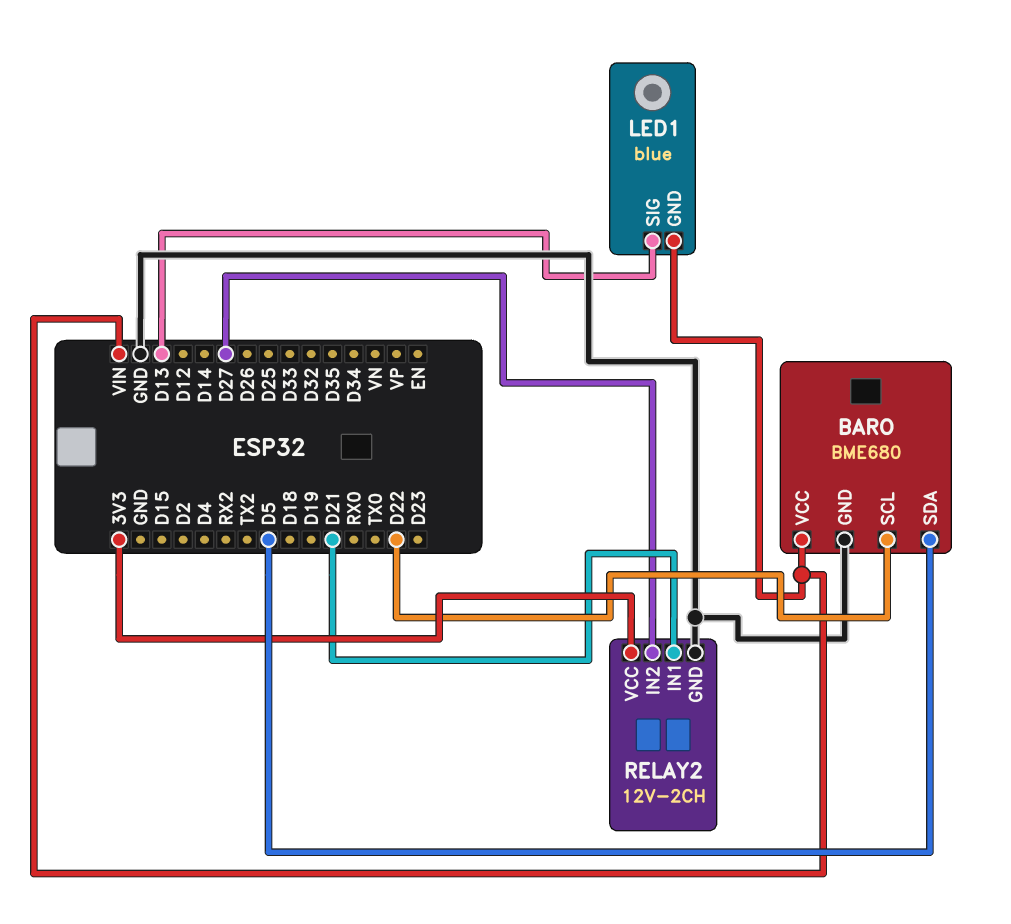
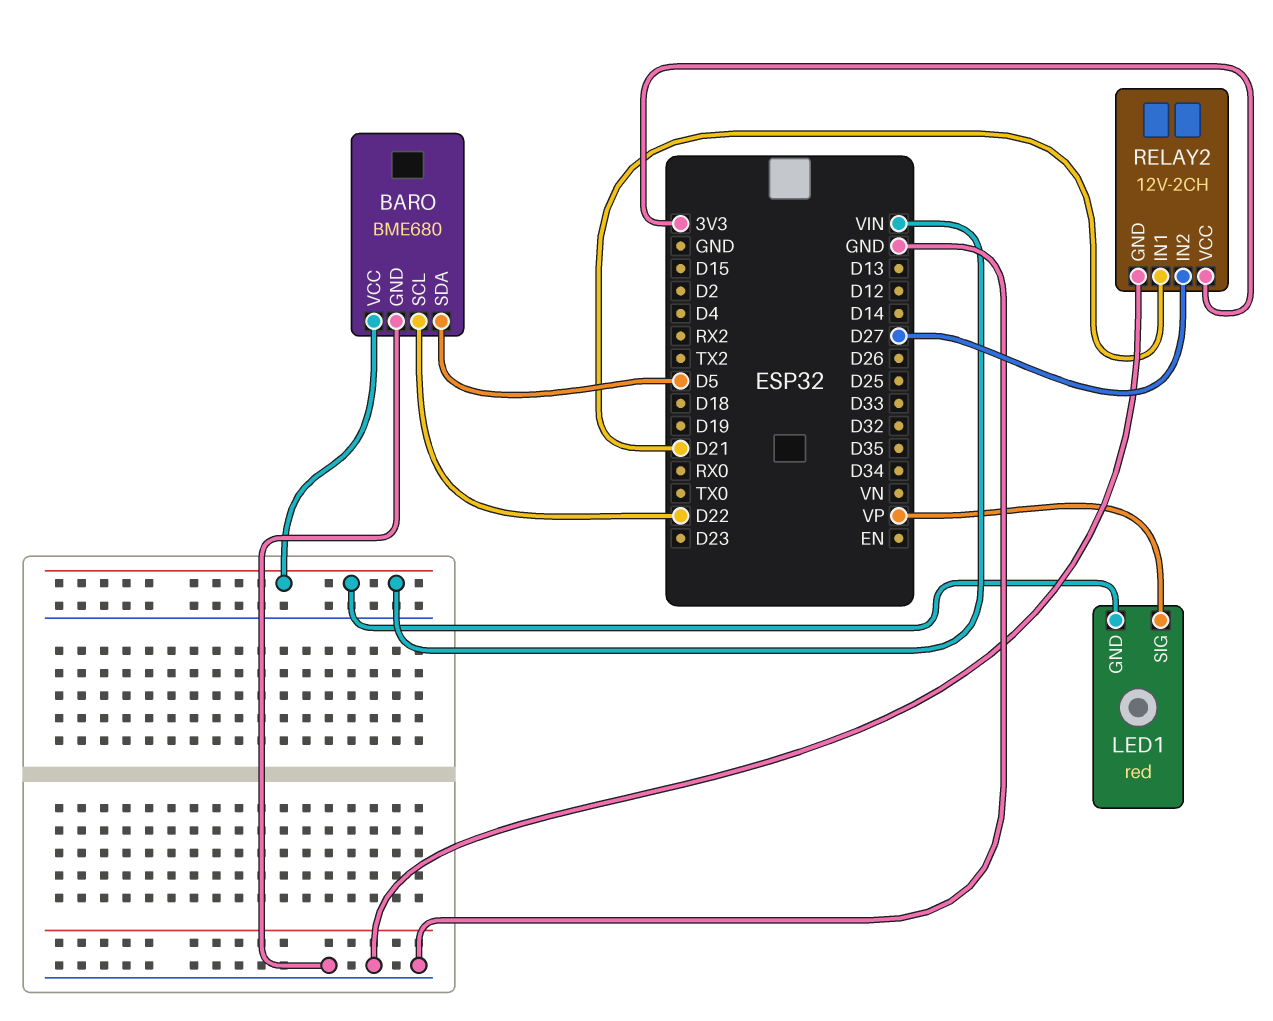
LED1: blue -> red
LED1 pin SIG: D13 -> VP

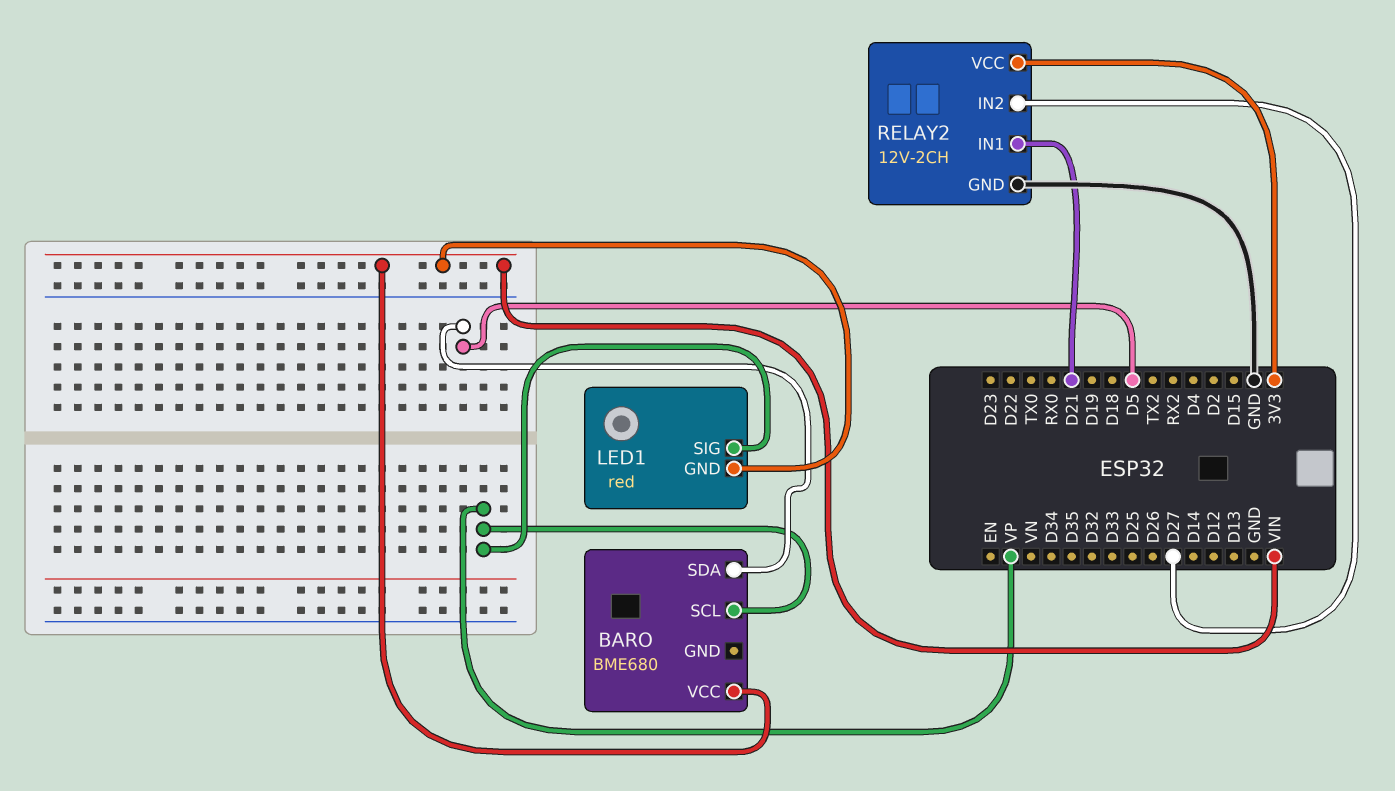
BARO pin GND: GND -> none
BARO pin SCL: D22 -> VP

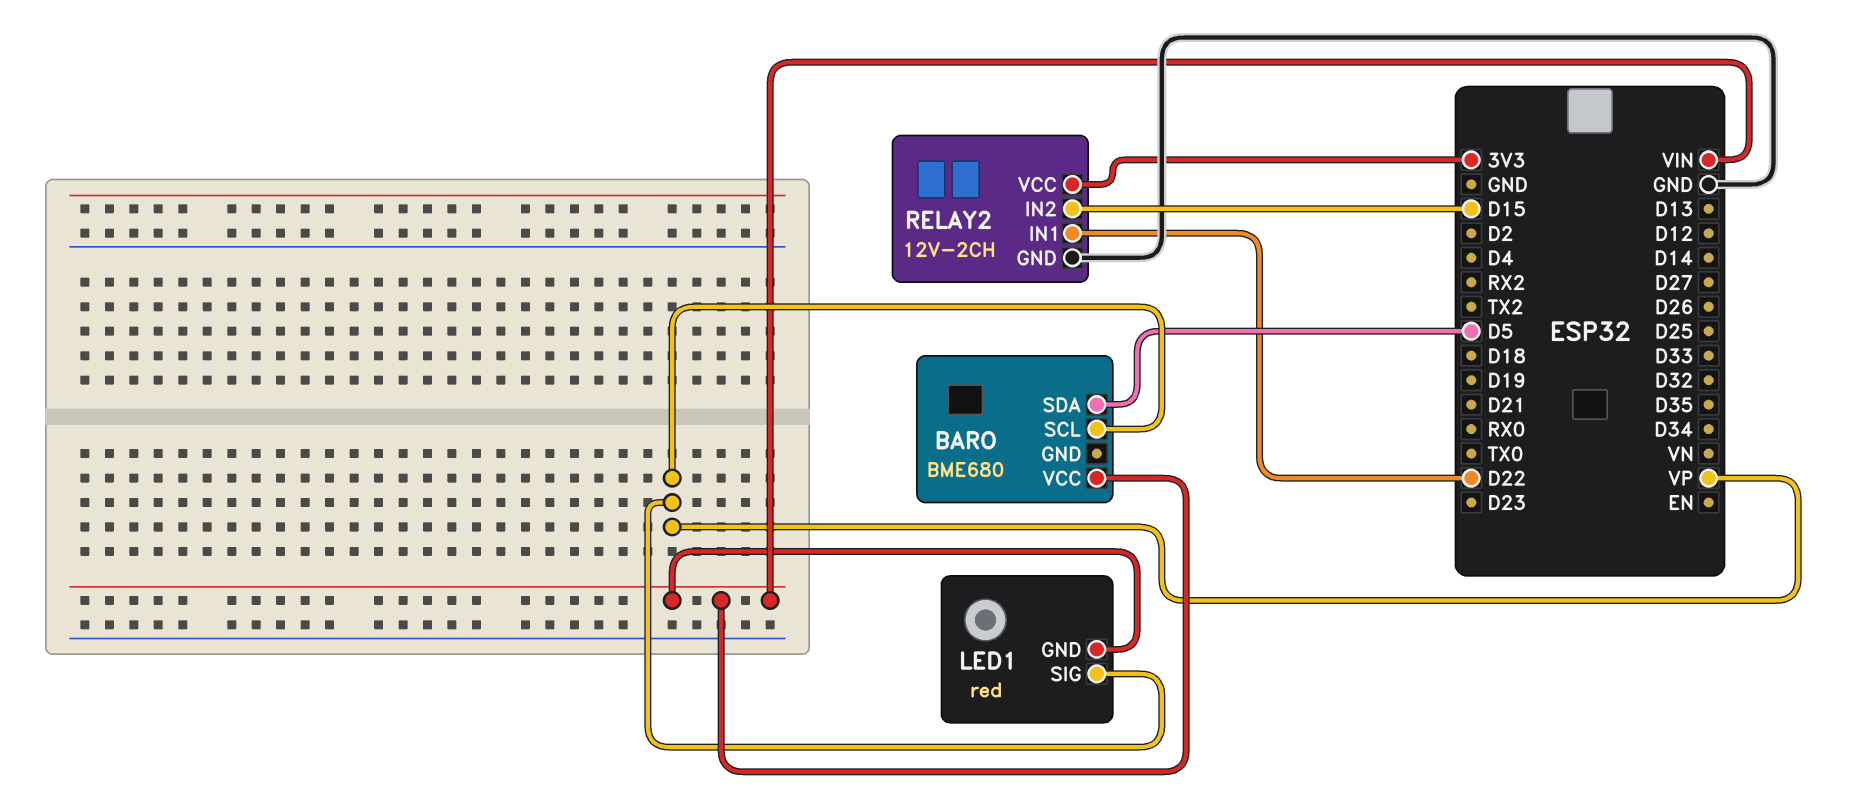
RELAY2 pin IN1: D21 -> D22
RELAY2 pin IN2: D27 -> D15

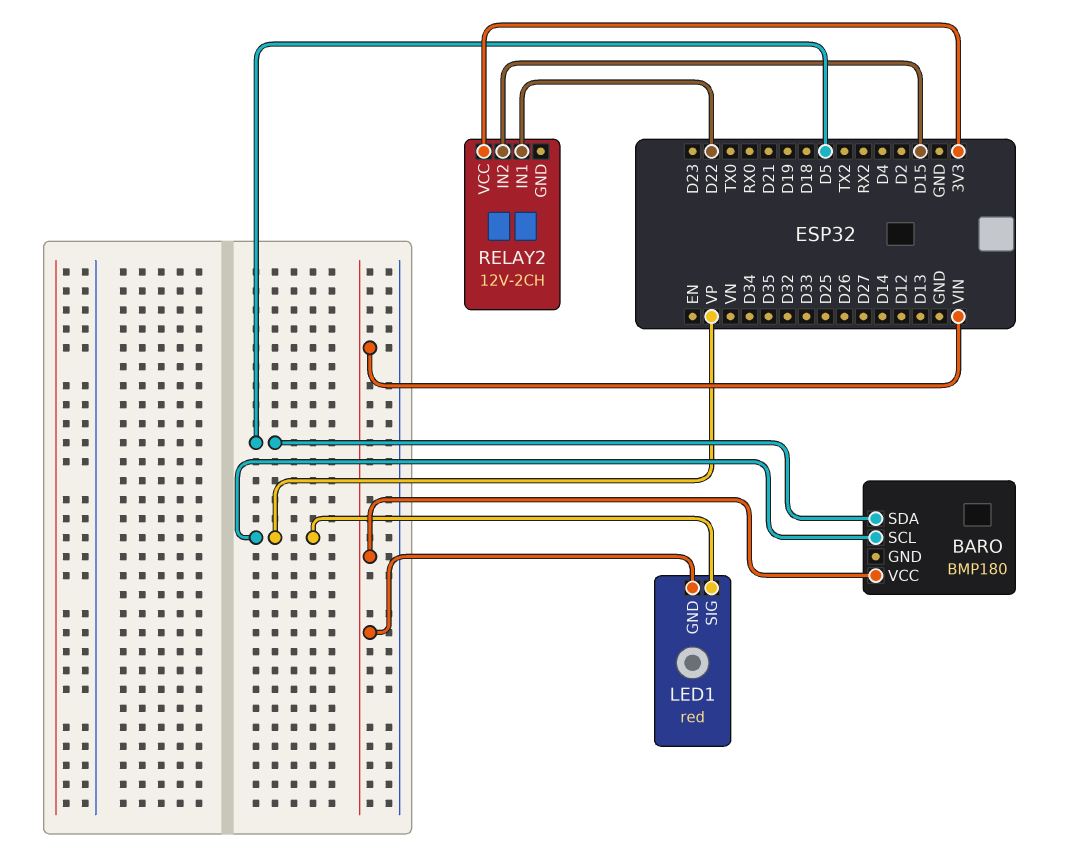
BARO: BME680 -> BMP180
RELAY2 pin GND: GND -> none

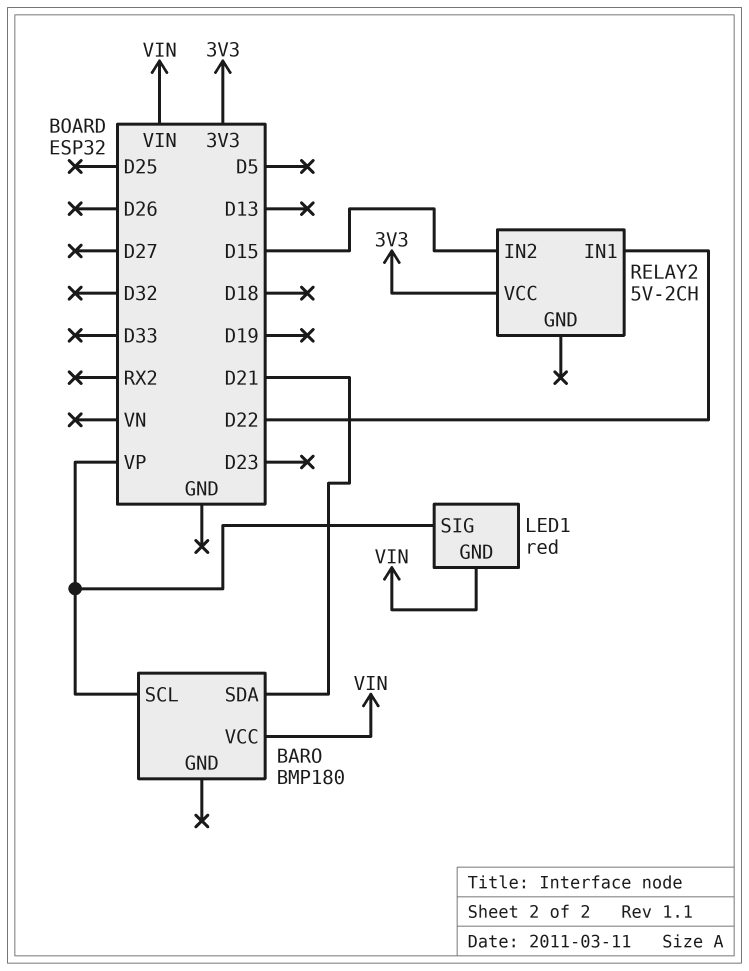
BARO pin SDA: D5 -> D21
RELAY2: 12V-2CH -> 5V-2CH

